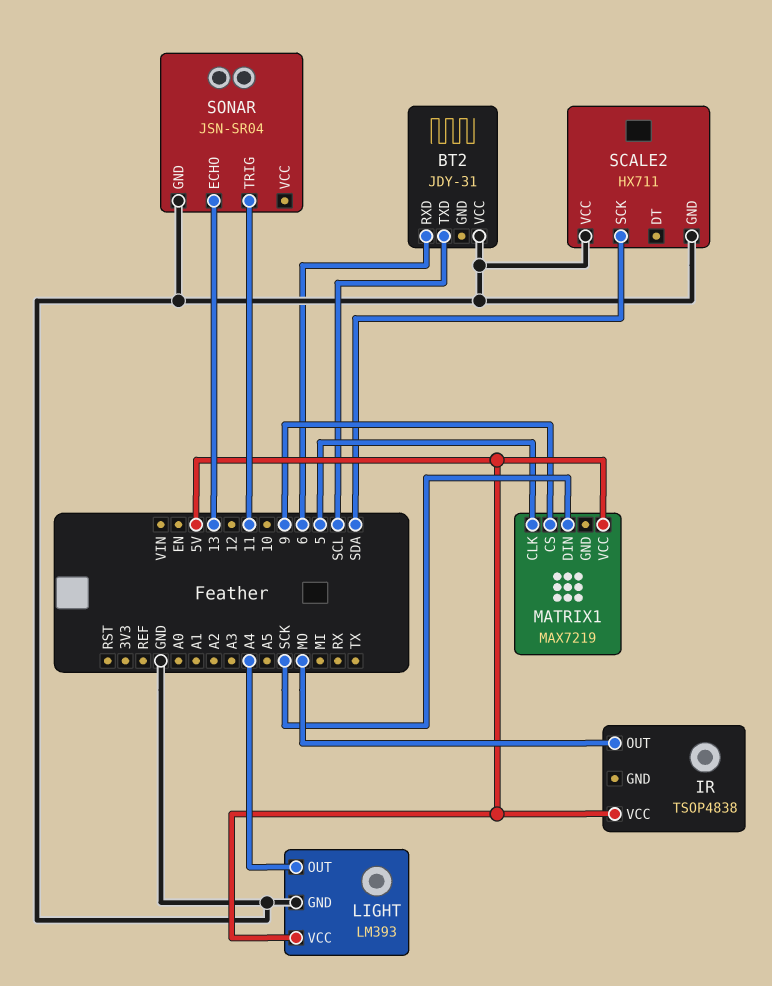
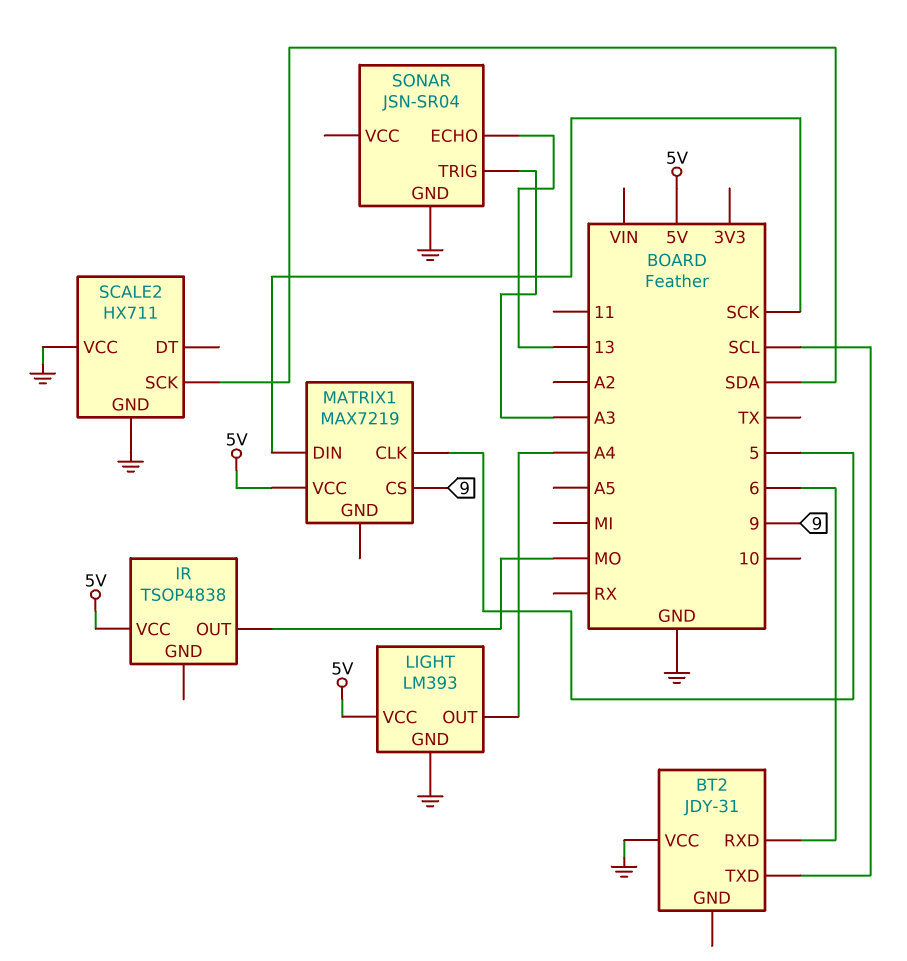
SONAR pin TRIG: 11 -> A3

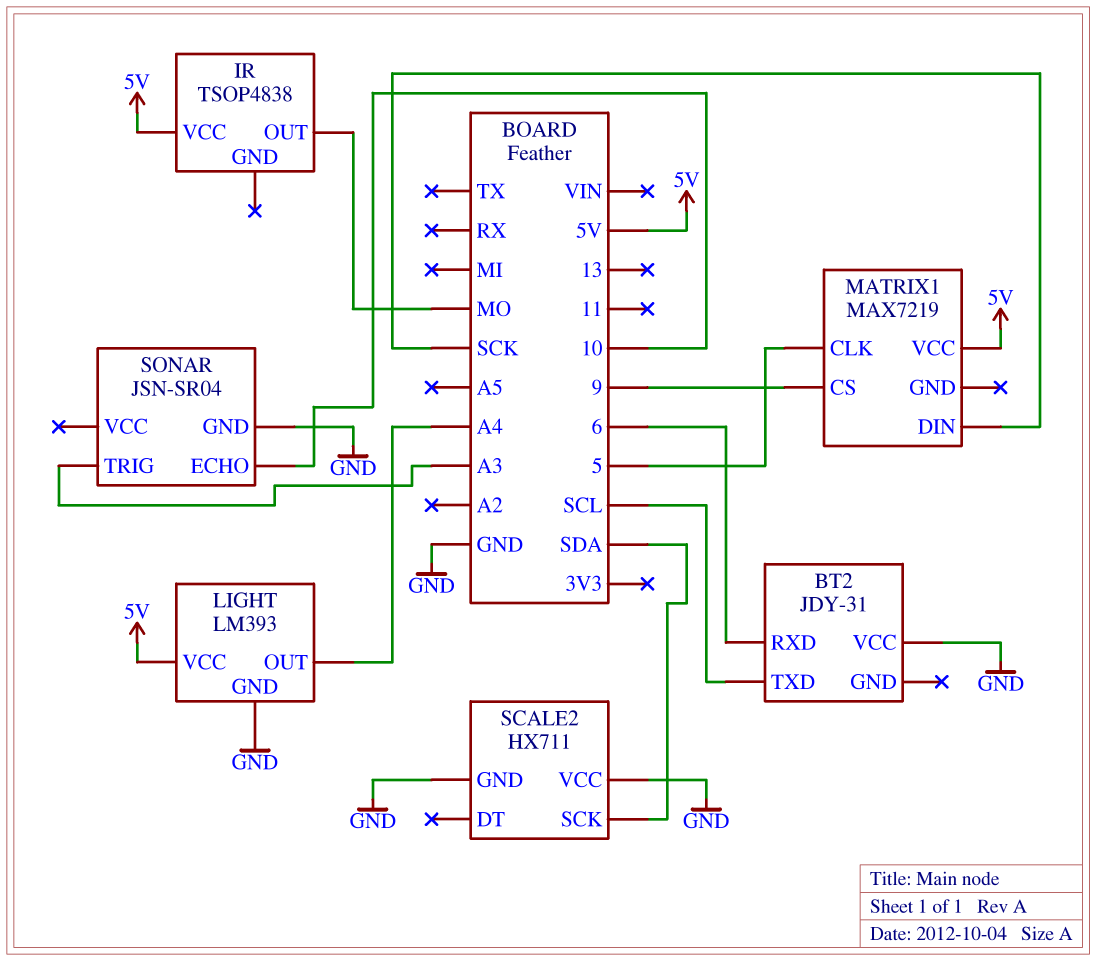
SONAR pin ECHO: 13 -> 10

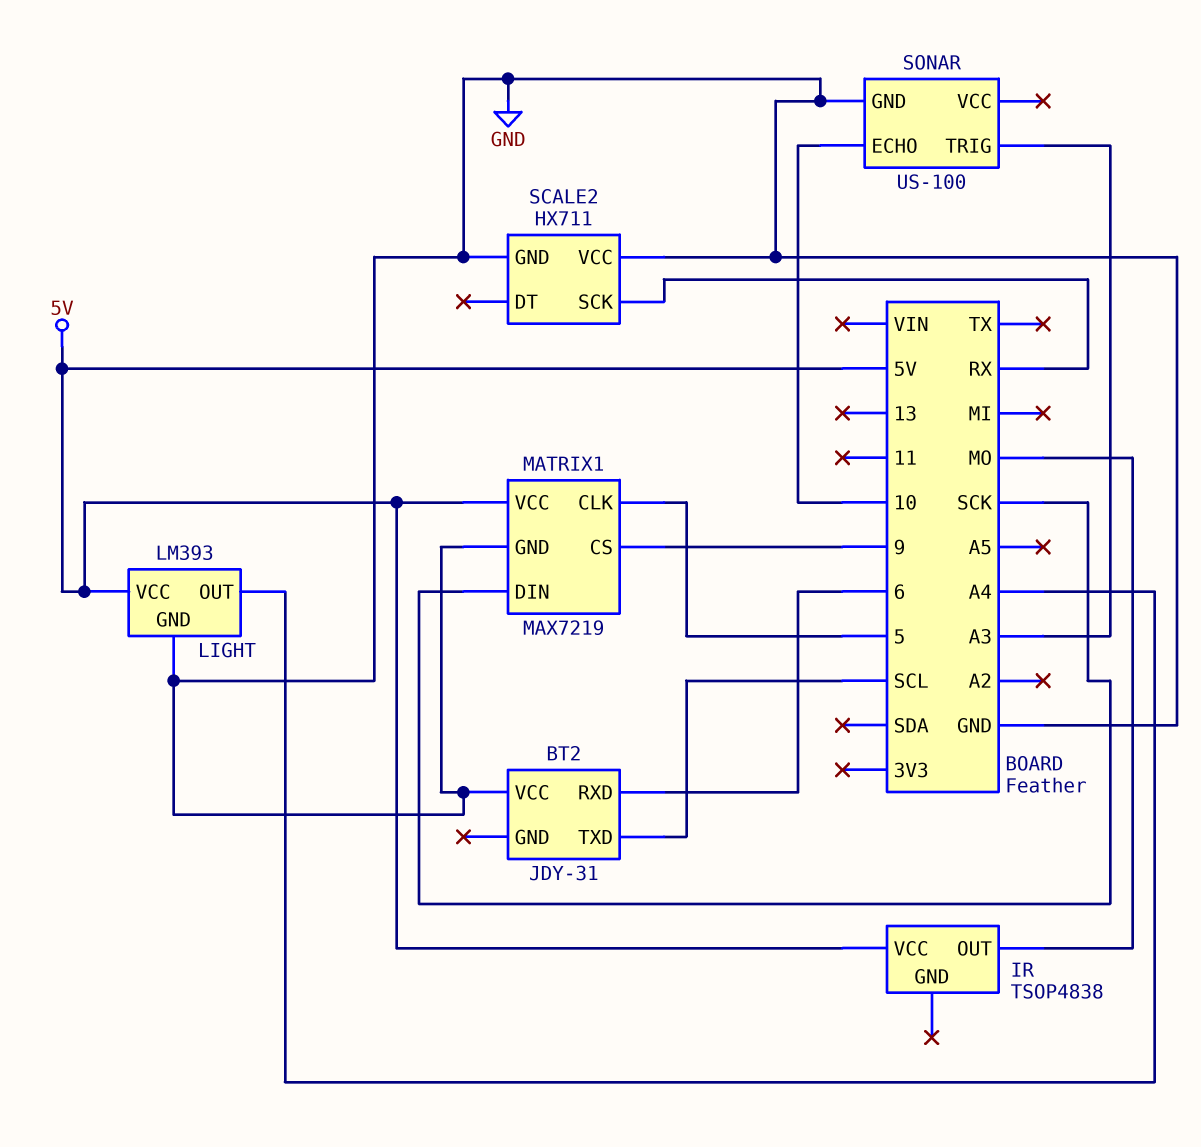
MATRIX1 pin GND: none -> GND
SCALE2 pin SCK: SDA -> RX
SONAR: JSN-SR04 -> US-100

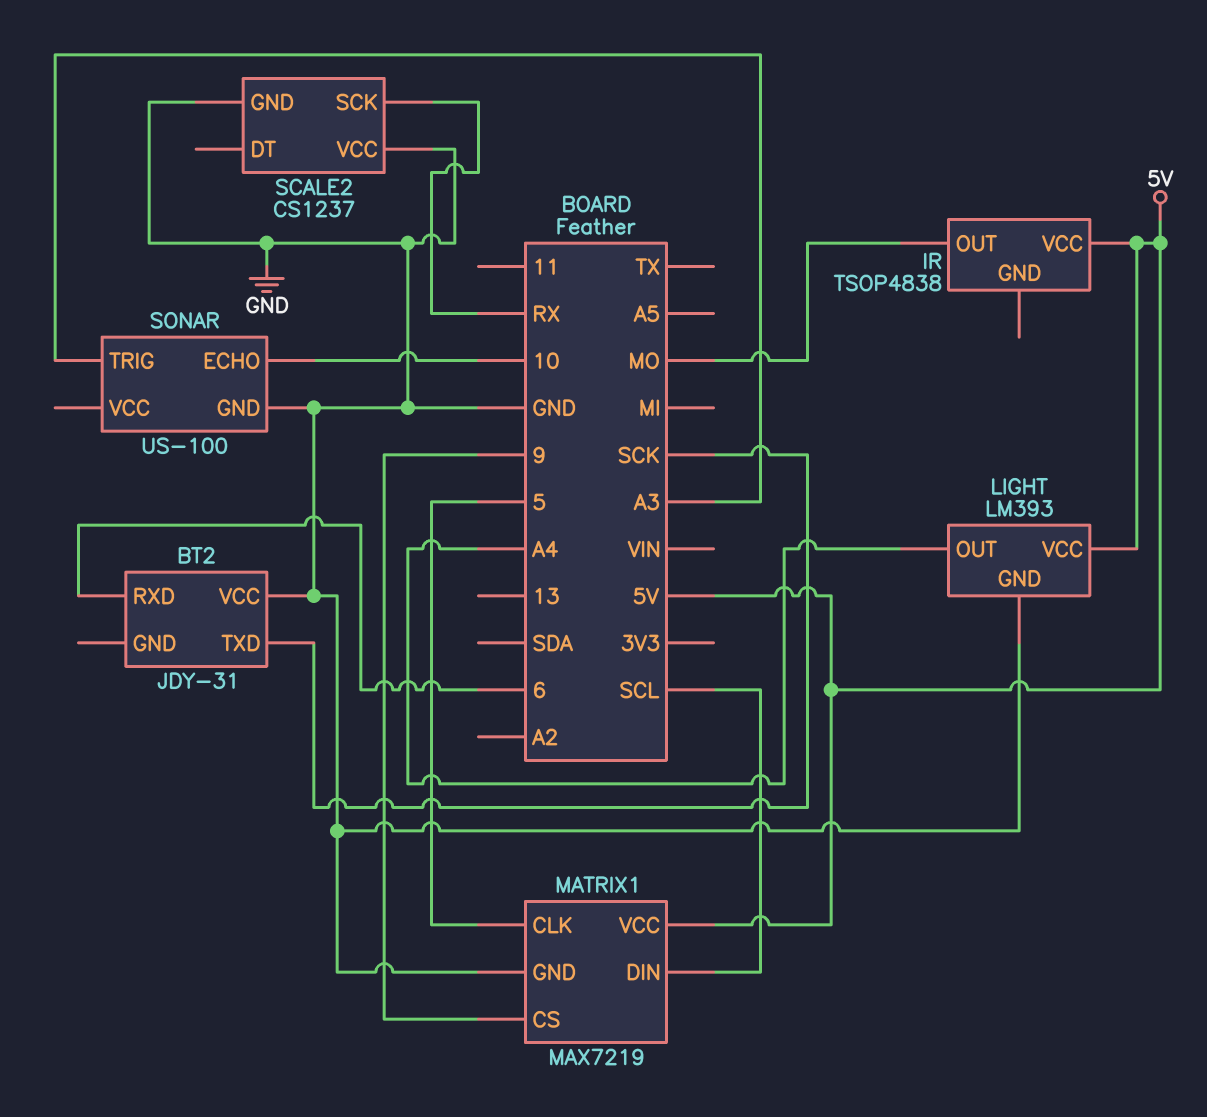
BT2 pin TXD: SCL -> SCK
MATRIX1 pin DIN: SCK -> SCL
SCALE2: HX711 -> CS1237

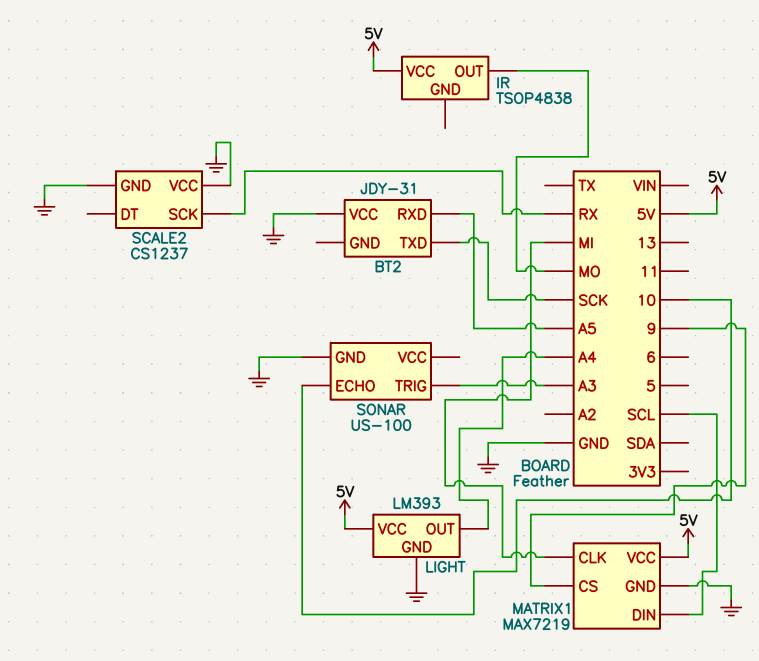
BT2 pin RXD: 6 -> A5
MATRIX1 pin CLK: 5 -> MI

